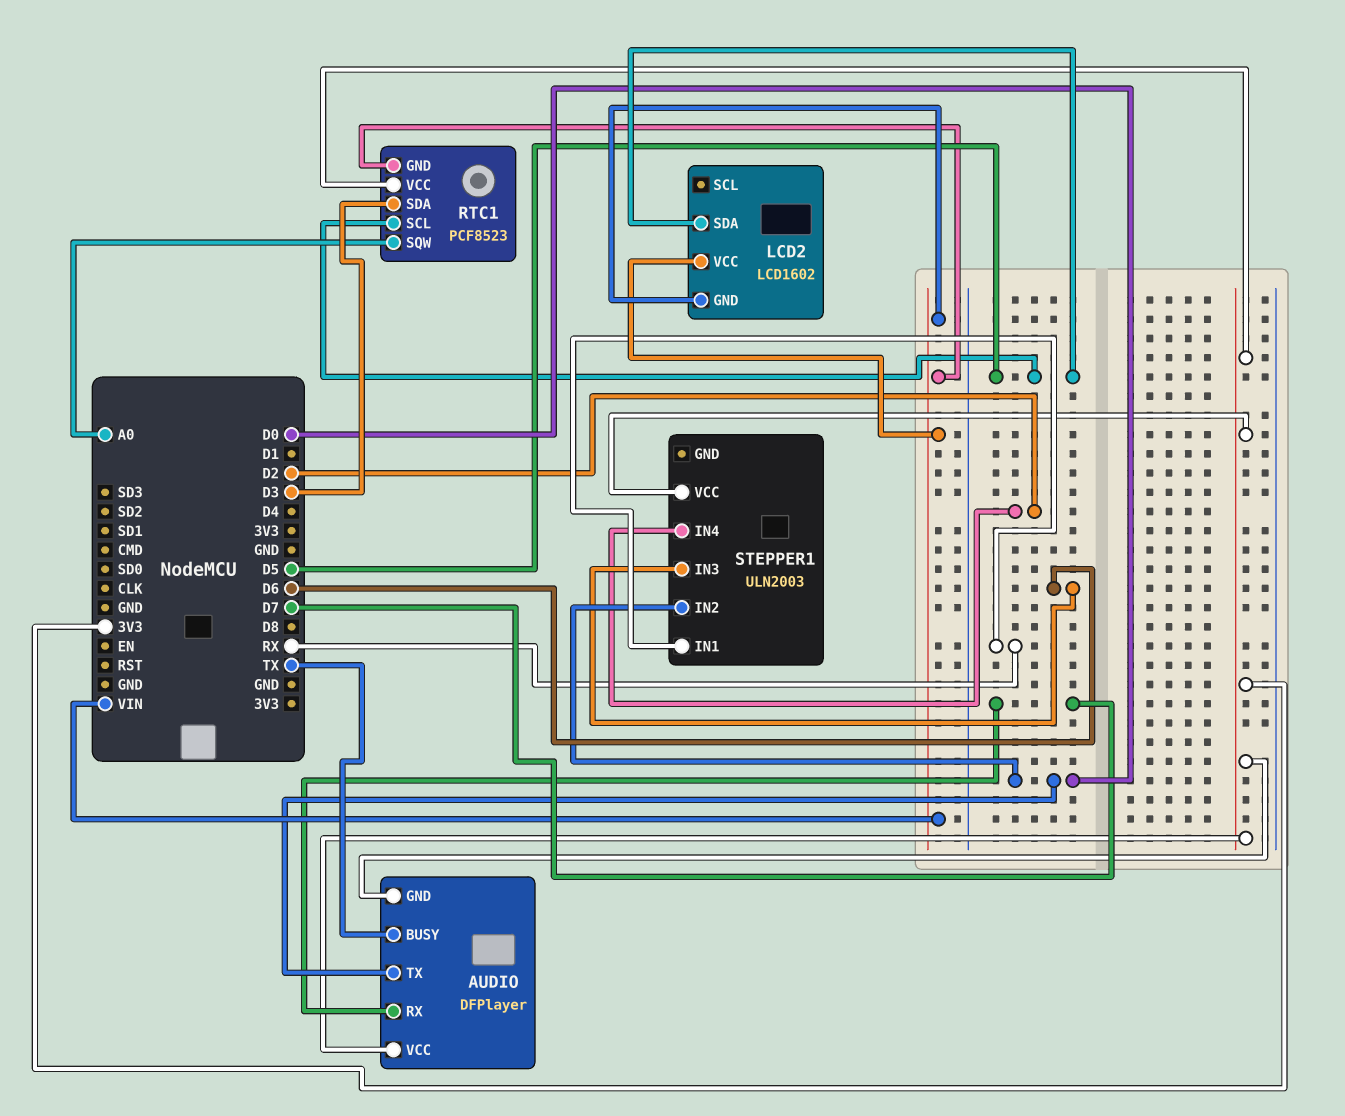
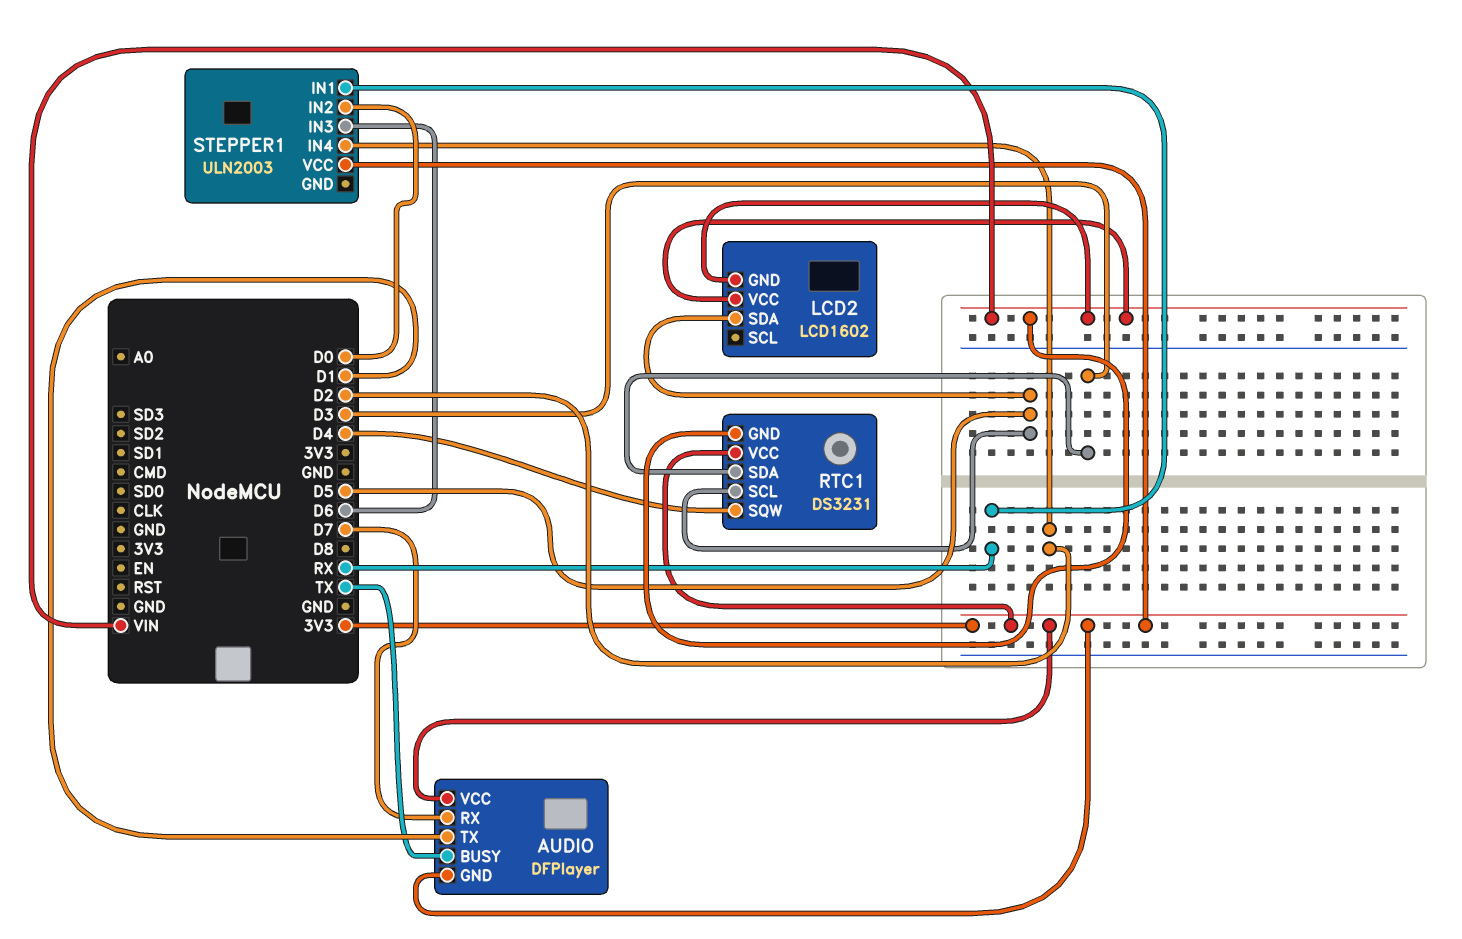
AUDIO pin TX: D0 -> D1
RTC1: PCF8523 -> DS3231
RTC1 pin SQW: A0 -> D4

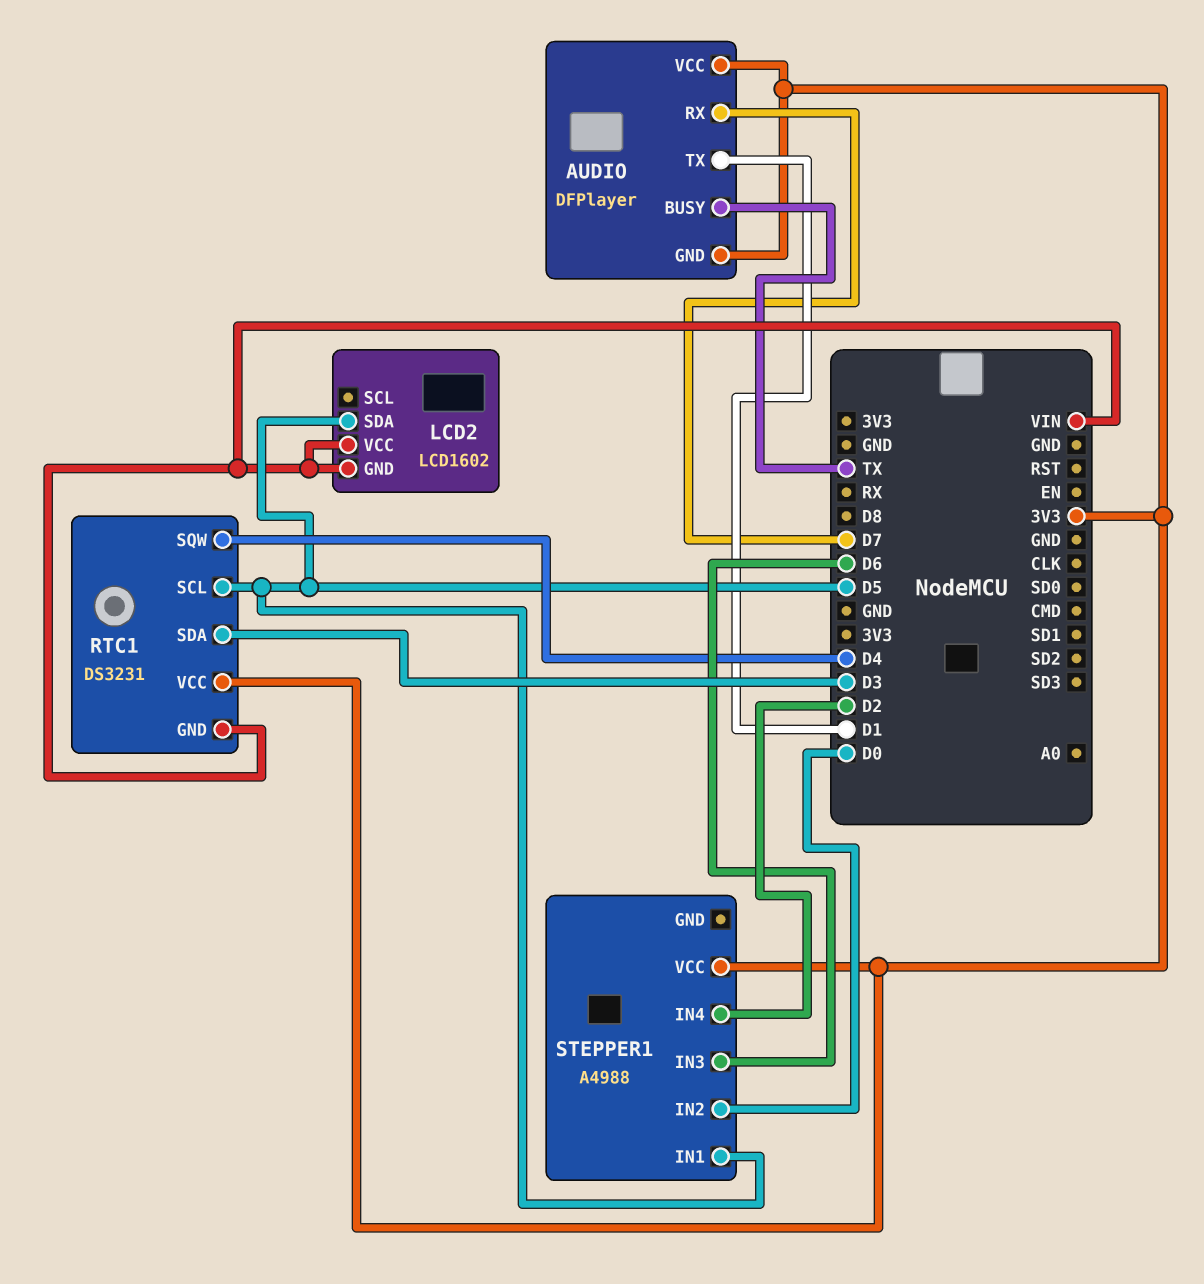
STEPPER1: ULN2003 -> A4988
STEPPER1 pin IN1: RX -> D5

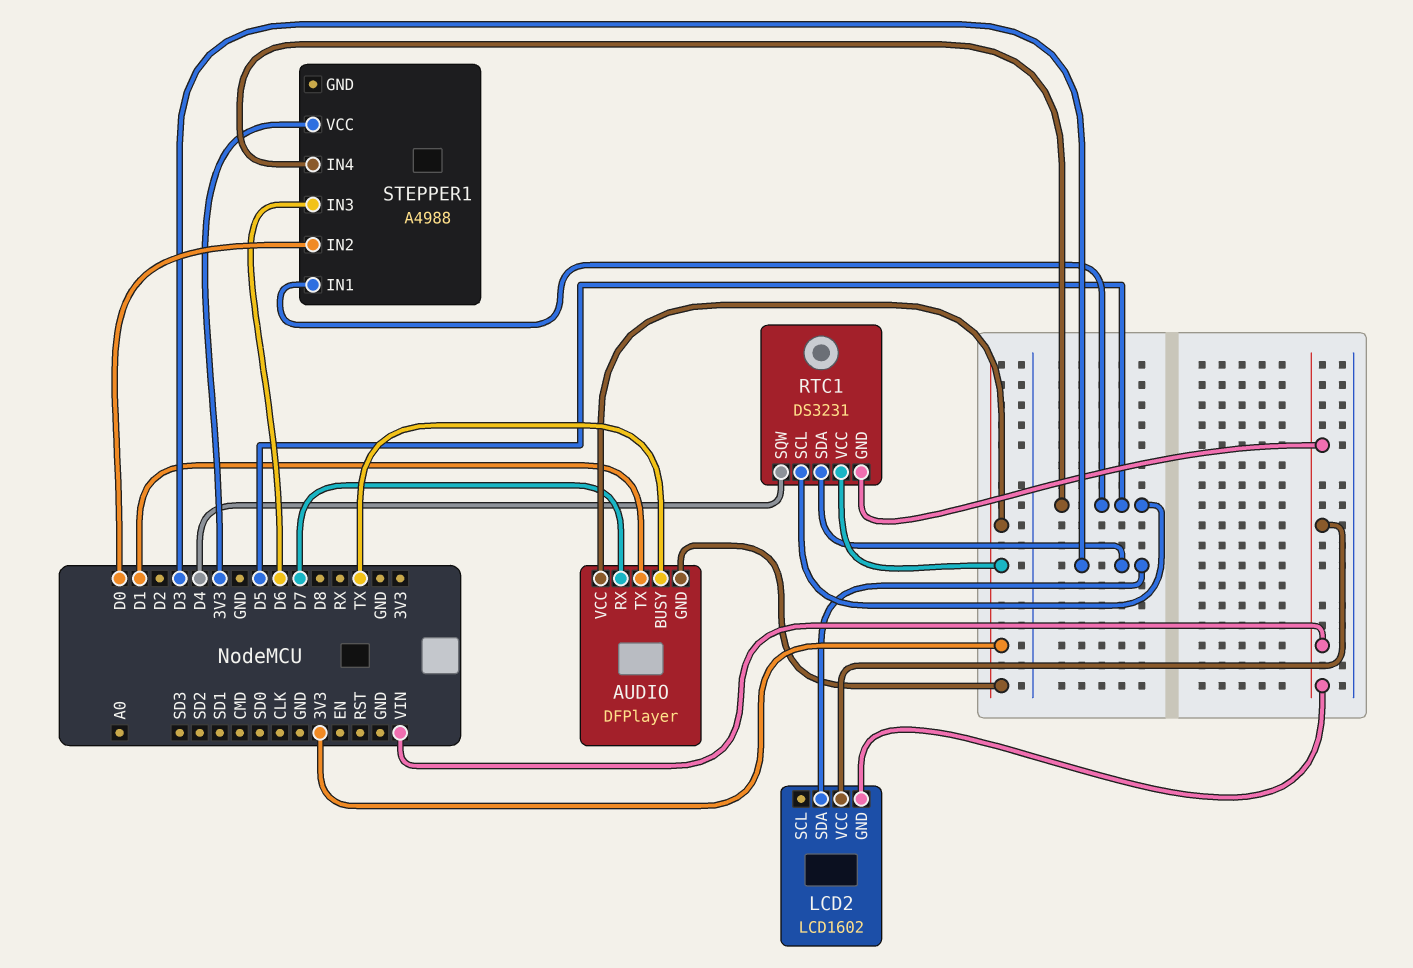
LCD2 pin SDA: D5 -> D3
STEPPER1 pin IN4: D2 -> D5

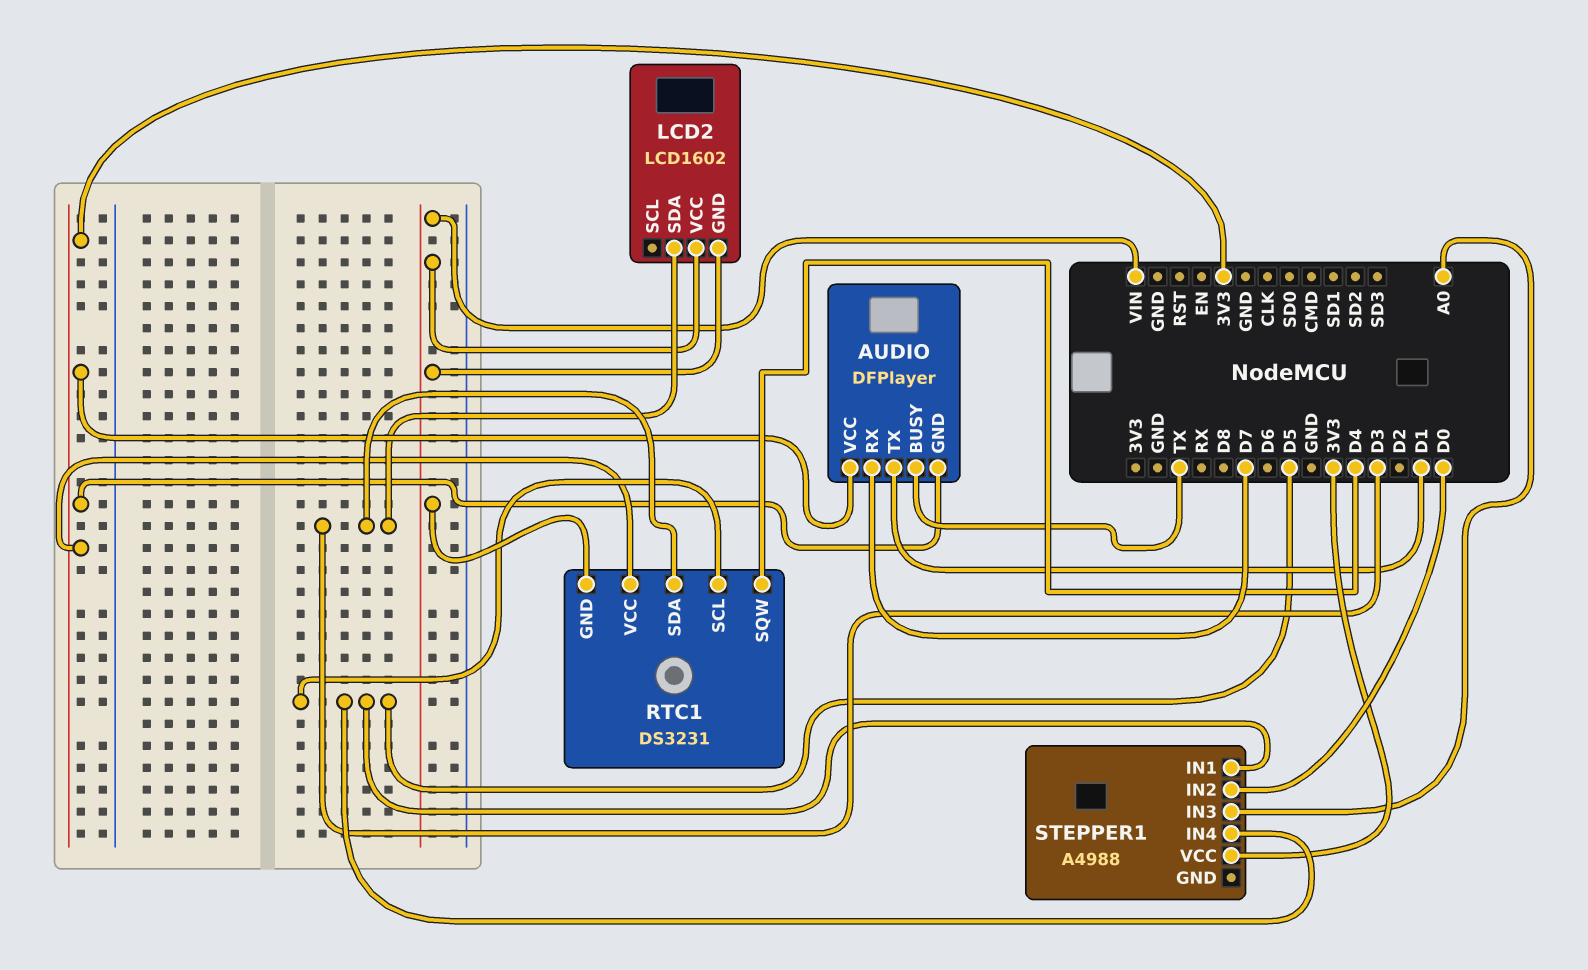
STEPPER1 pin IN3: D6 -> A0

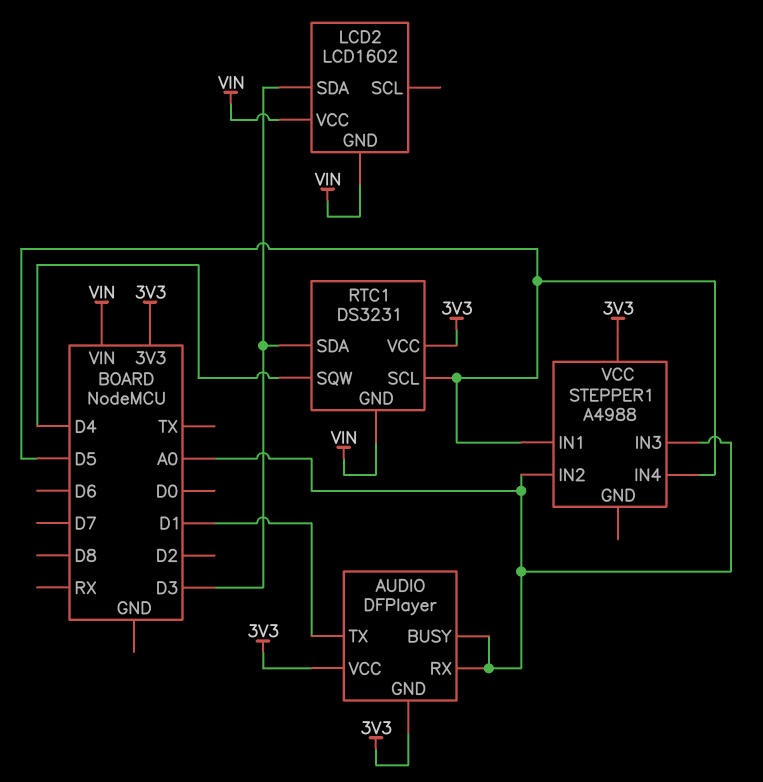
AUDIO pin BUSY: TX -> A0
AUDIO pin RX: D7 -> A0
STEPPER1 pin IN2: D0 -> A0

